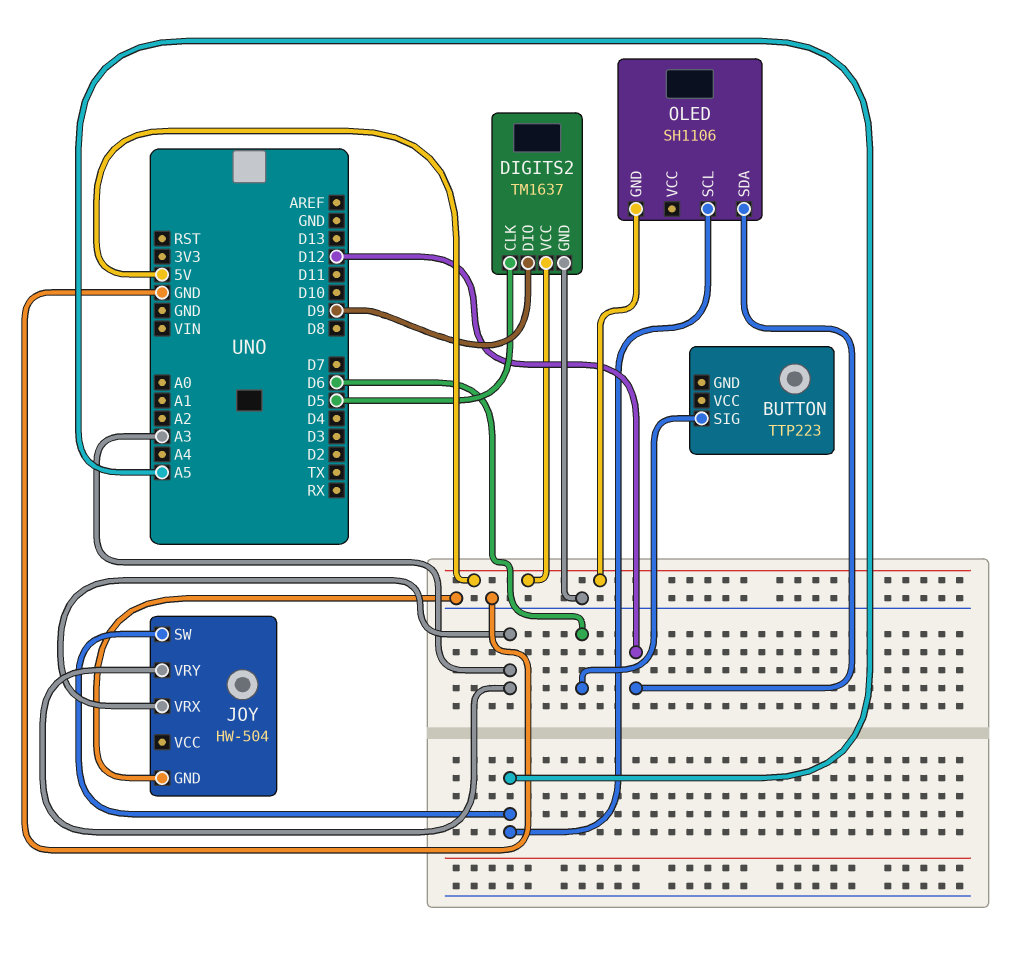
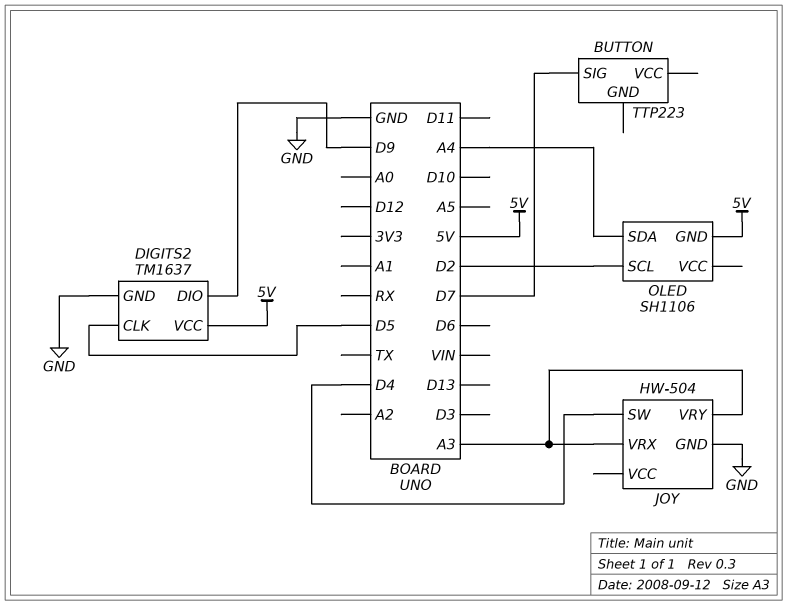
BUTTON pin SIG: D6 -> D7
JOY pin SW: A5 -> D4
OLED pin SCL: A5 -> D2
OLED pin SDA: D12 -> A4

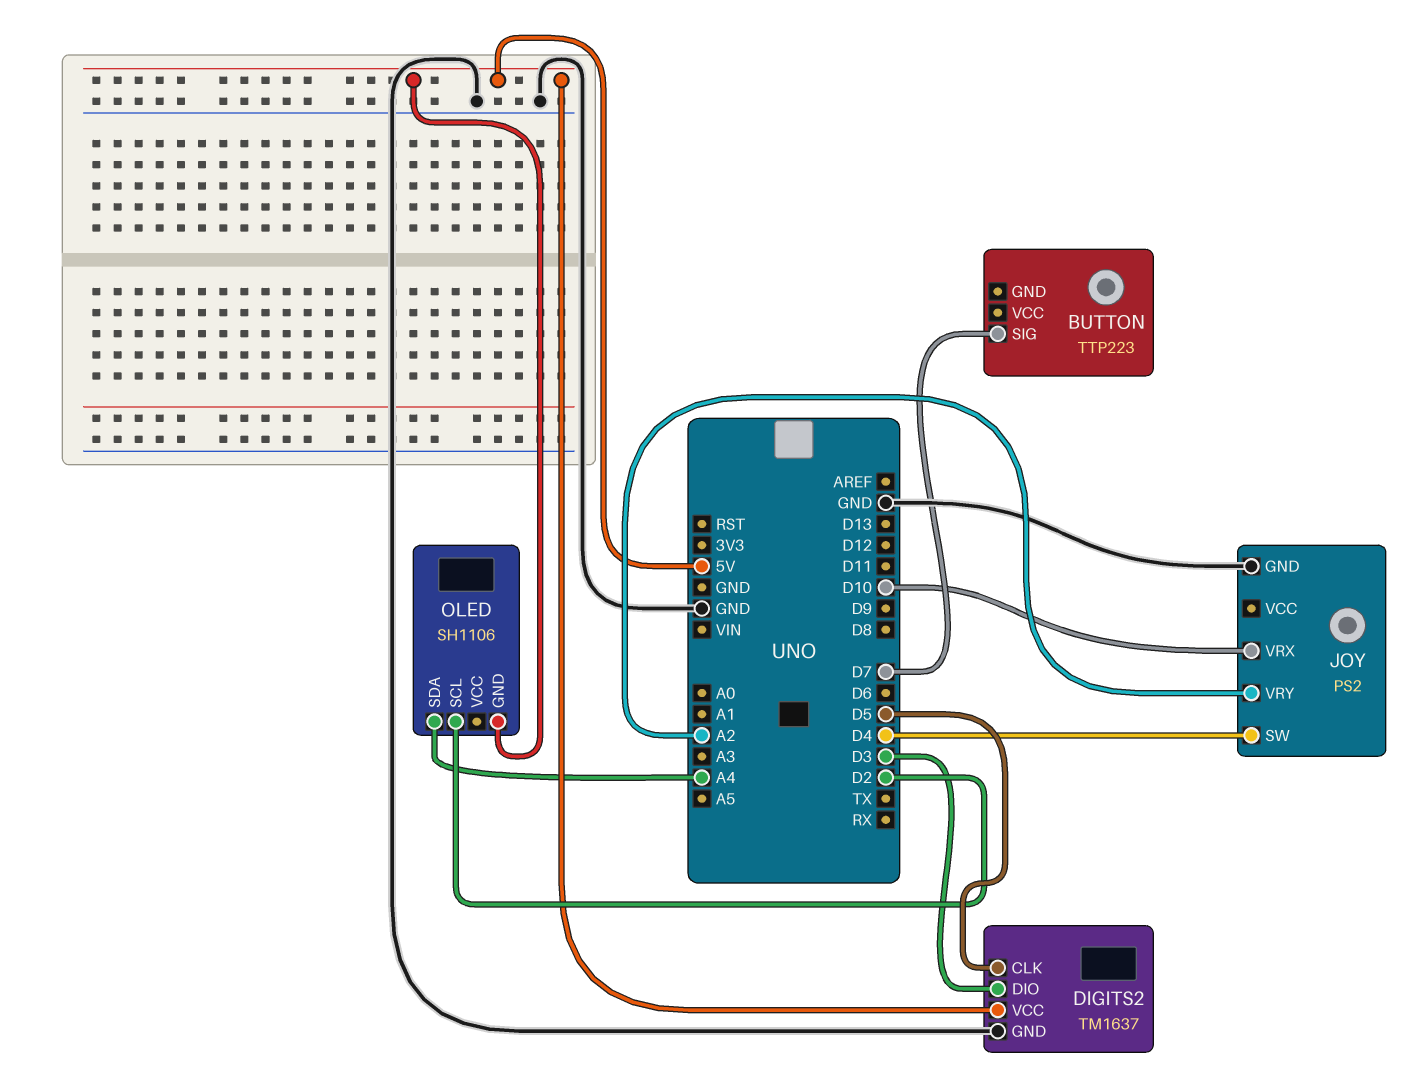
DIGITS2 pin DIO: D9 -> D3
JOY: HW-504 -> PS2
JOY pin VRX: A3 -> D10
JOY pin VRY: A3 -> A2

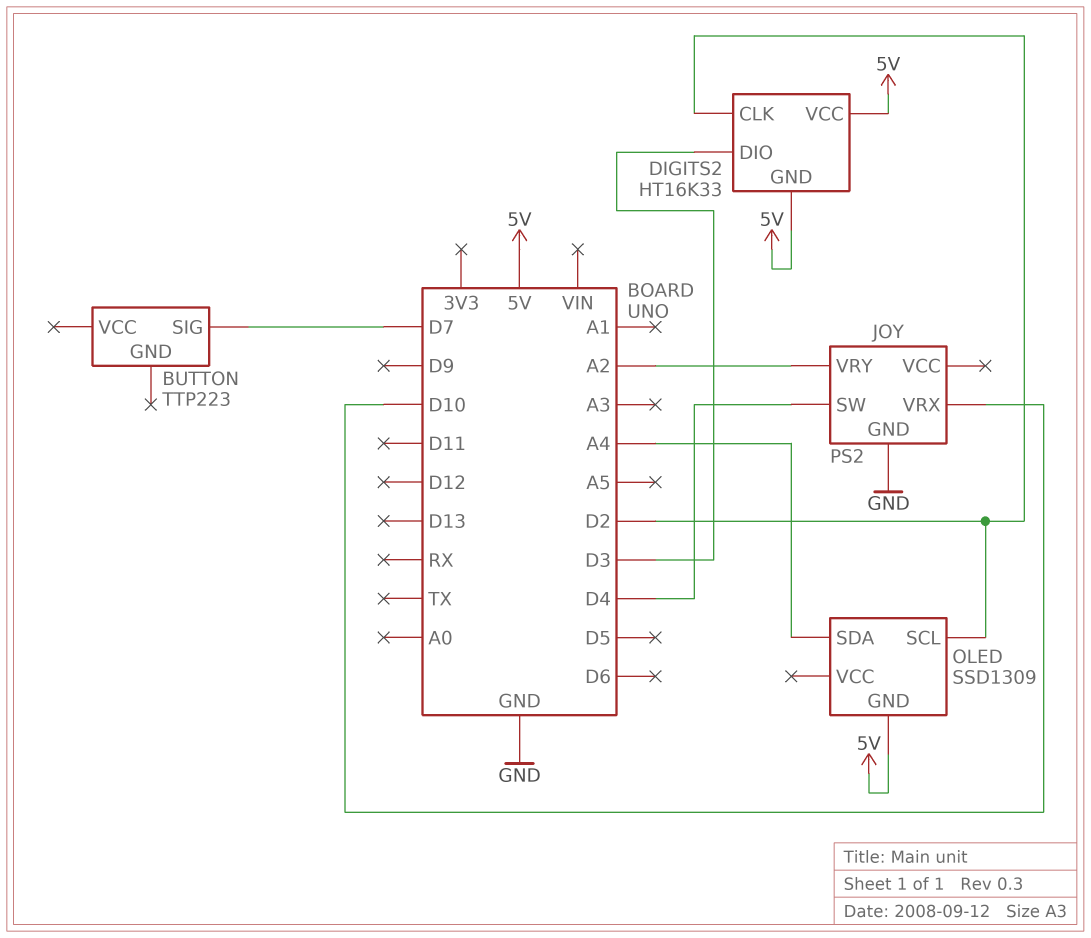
DIGITS2: TM1637 -> HT16K33
DIGITS2 pin CLK: D5 -> D2
DIGITS2 pin GND: GND -> 5V
OLED: SH1106 -> SSD1309

